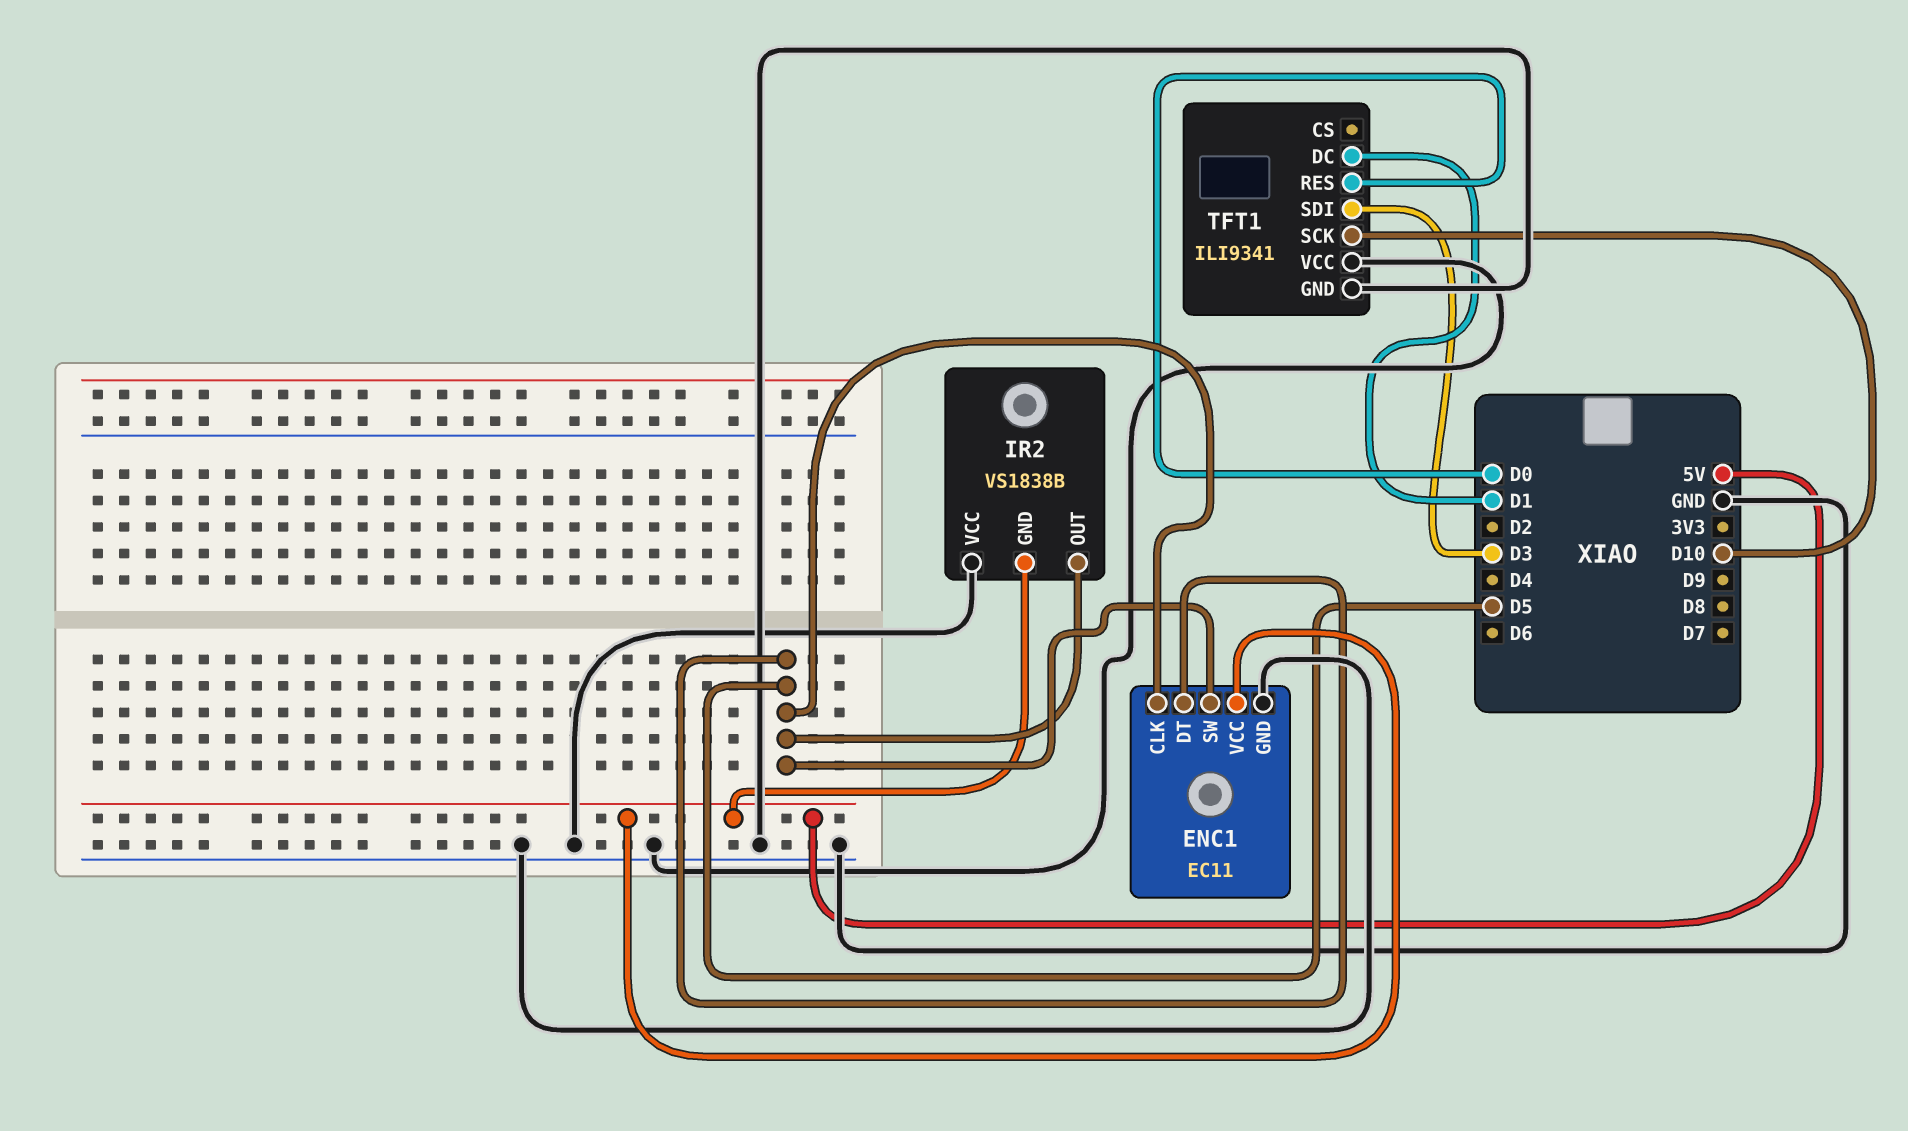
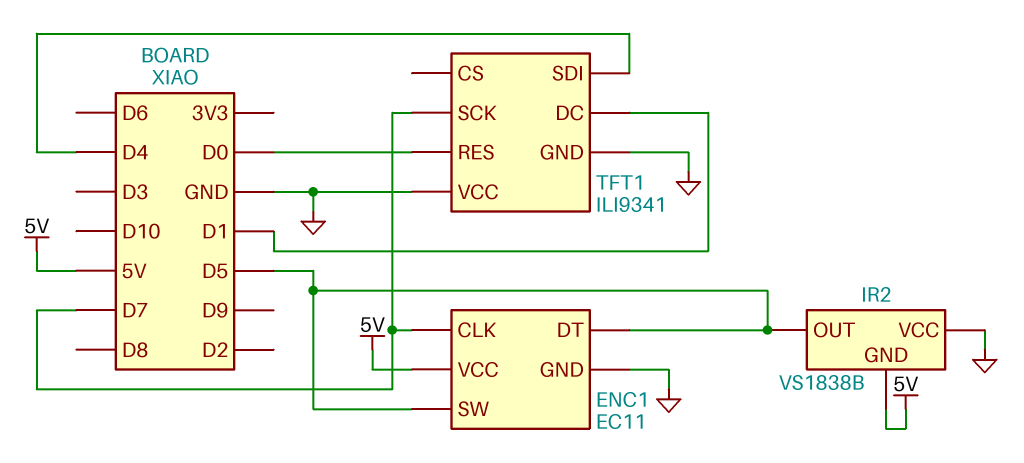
ENC1 pin CLK: D5 -> D7
TFT1 pin SCK: D10 -> D7
TFT1 pin SDI: D3 -> D4

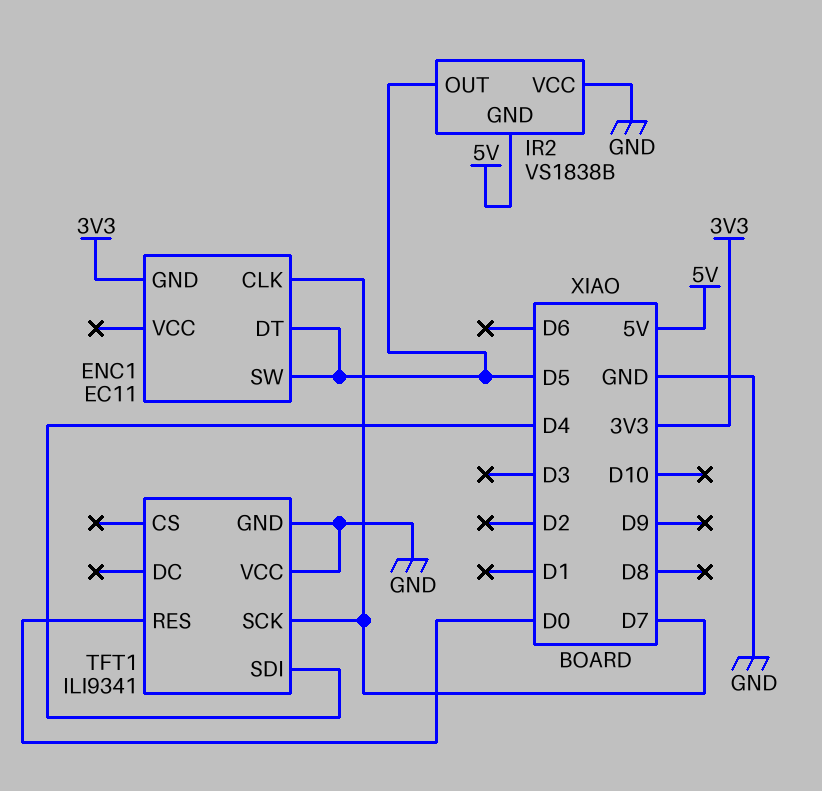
ENC1 pin GND: GND -> 3V3
ENC1 pin VCC: 5V -> none
TFT1 pin DC: D1 -> none

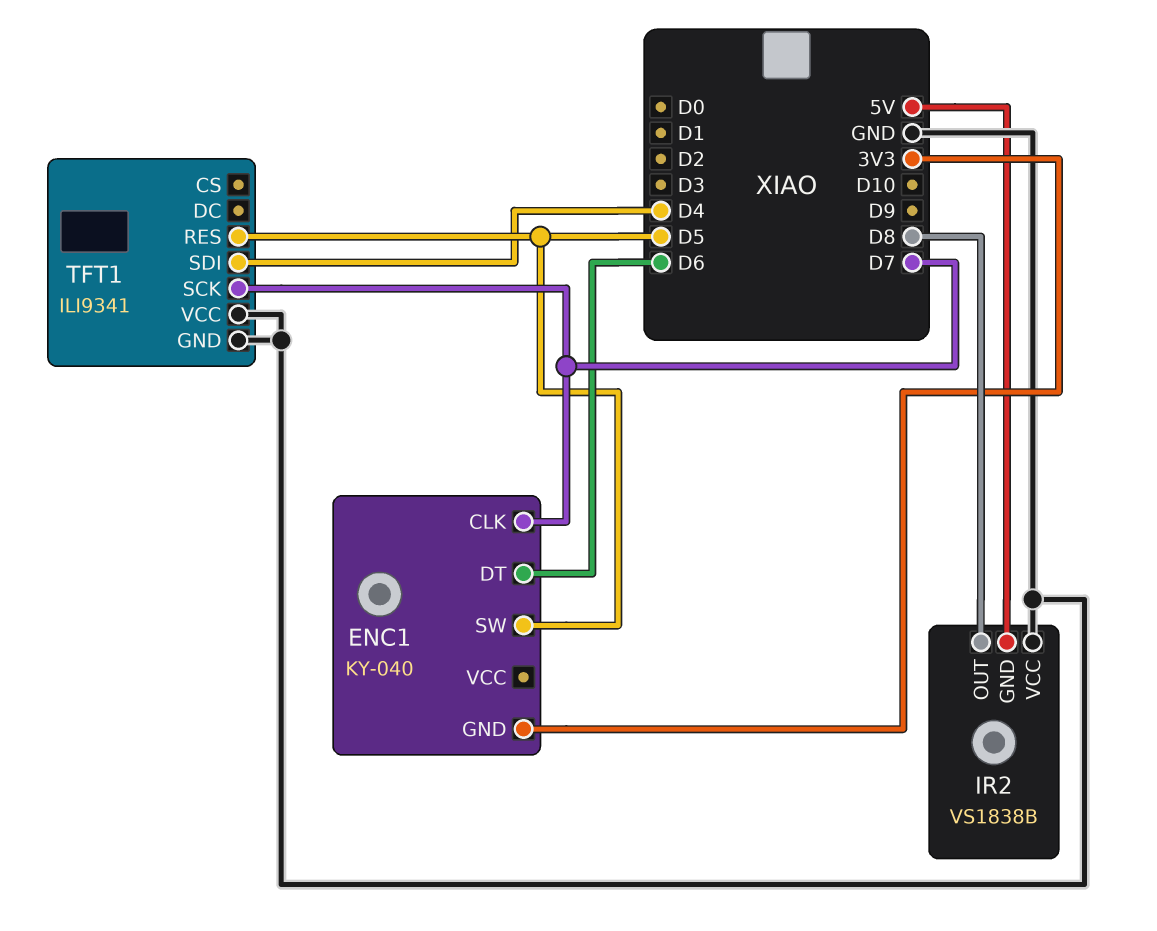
ENC1: EC11 -> KY-040
ENC1 pin DT: D5 -> D6
IR2 pin OUT: D5 -> D8
TFT1 pin RES: D0 -> D5

